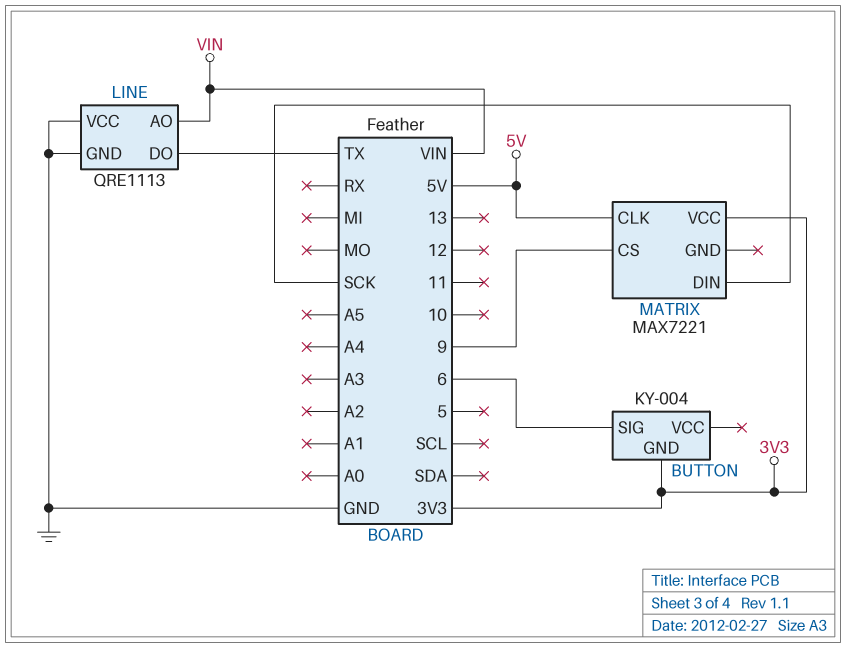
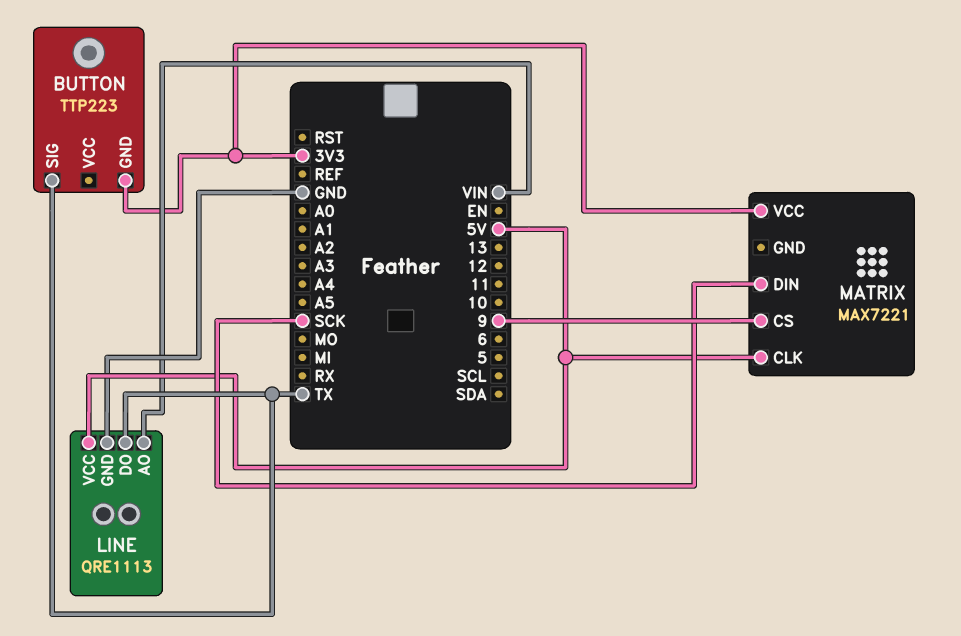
BUTTON: KY-004 -> TTP223
BUTTON pin SIG: 6 -> TX
LINE pin VCC: GND -> 5V

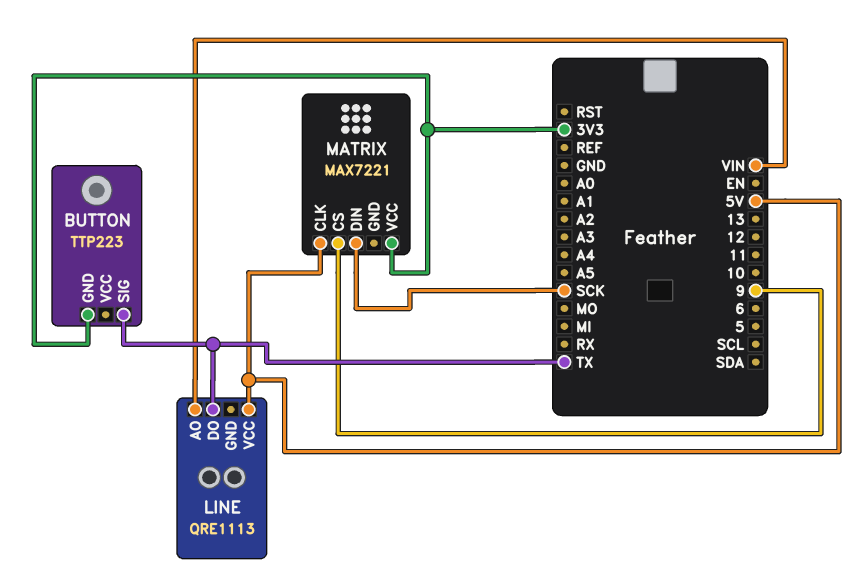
LINE pin GND: GND -> none

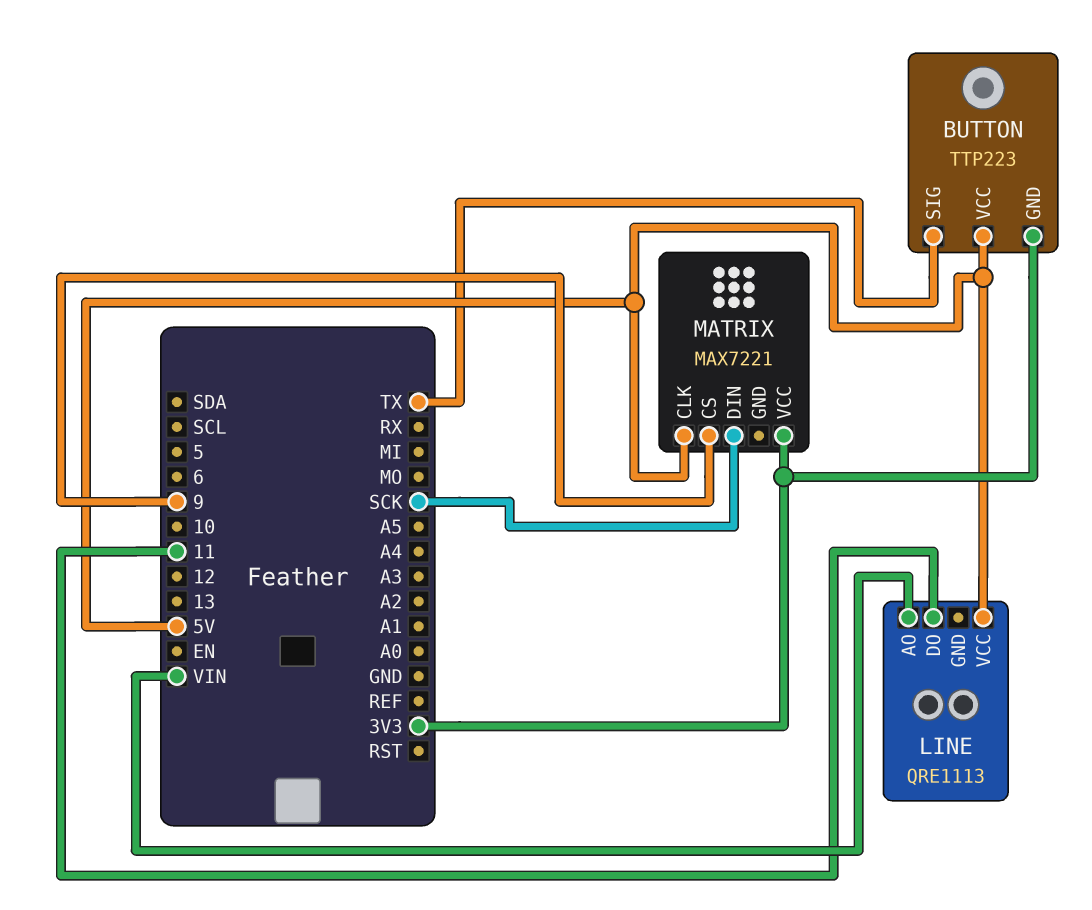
BUTTON pin VCC: none -> 5V
LINE pin DO: TX -> 11

